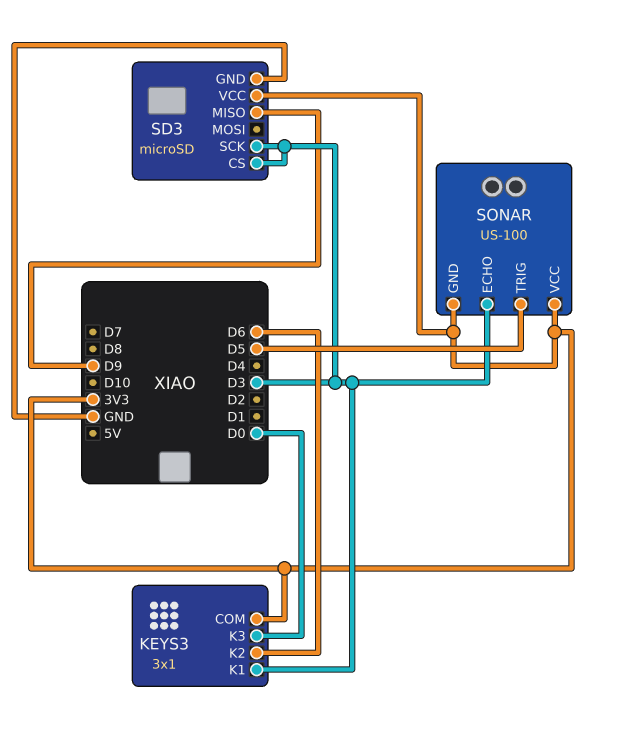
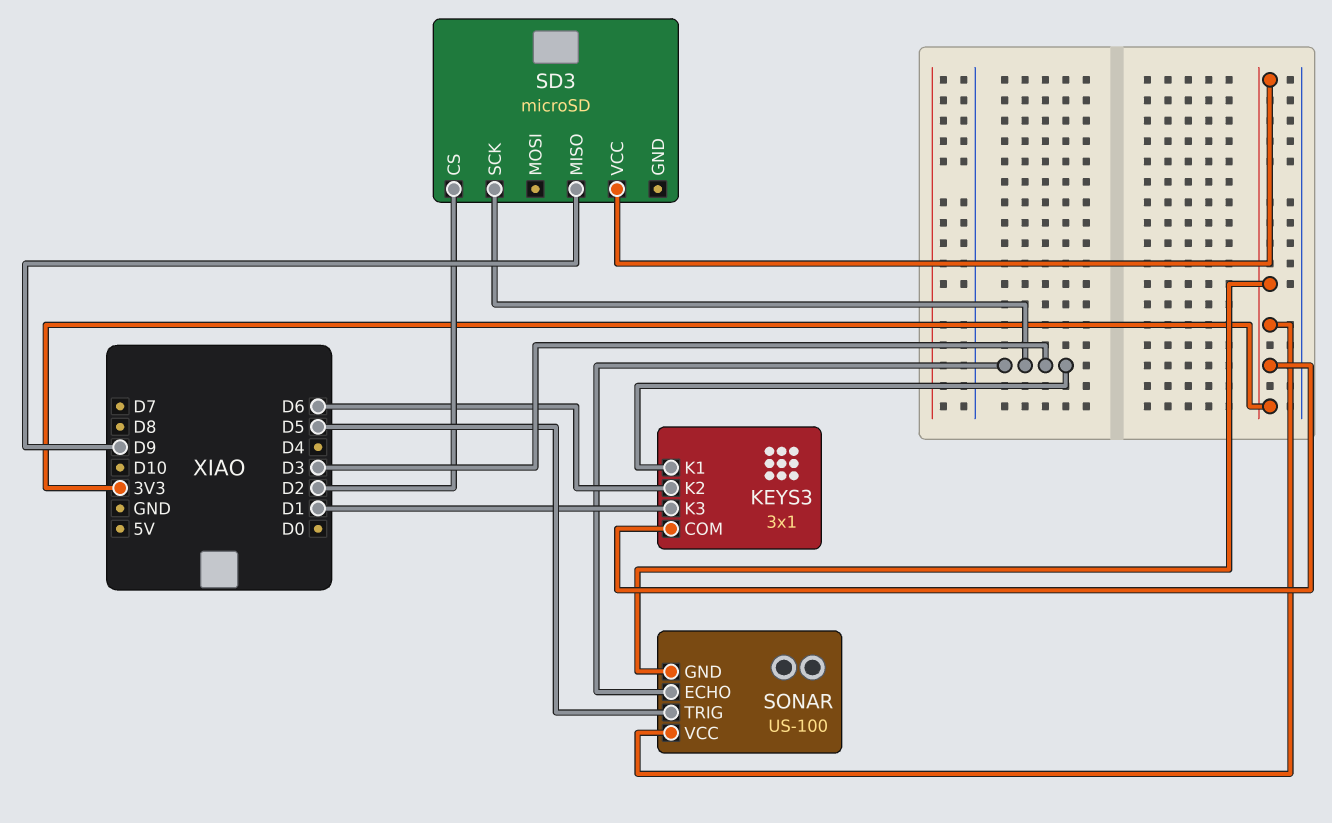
KEYS3 pin K3: D0 -> D1
SD3 pin CS: D3 -> D2
SD3 pin GND: GND -> none

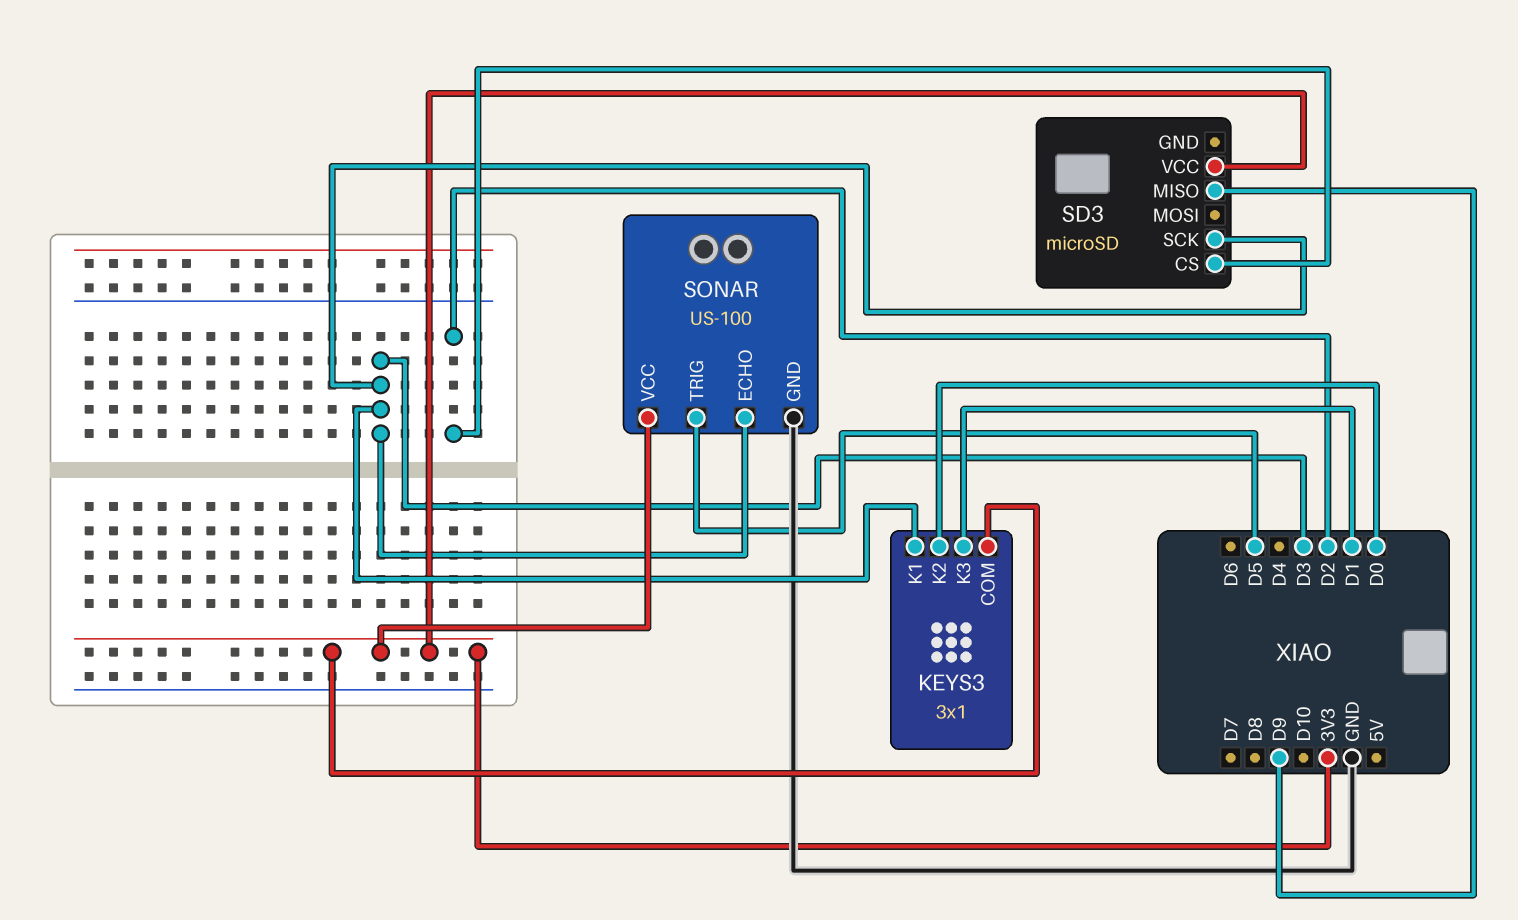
KEYS3 pin K2: D6 -> D0
SONAR pin GND: 3V3 -> GND

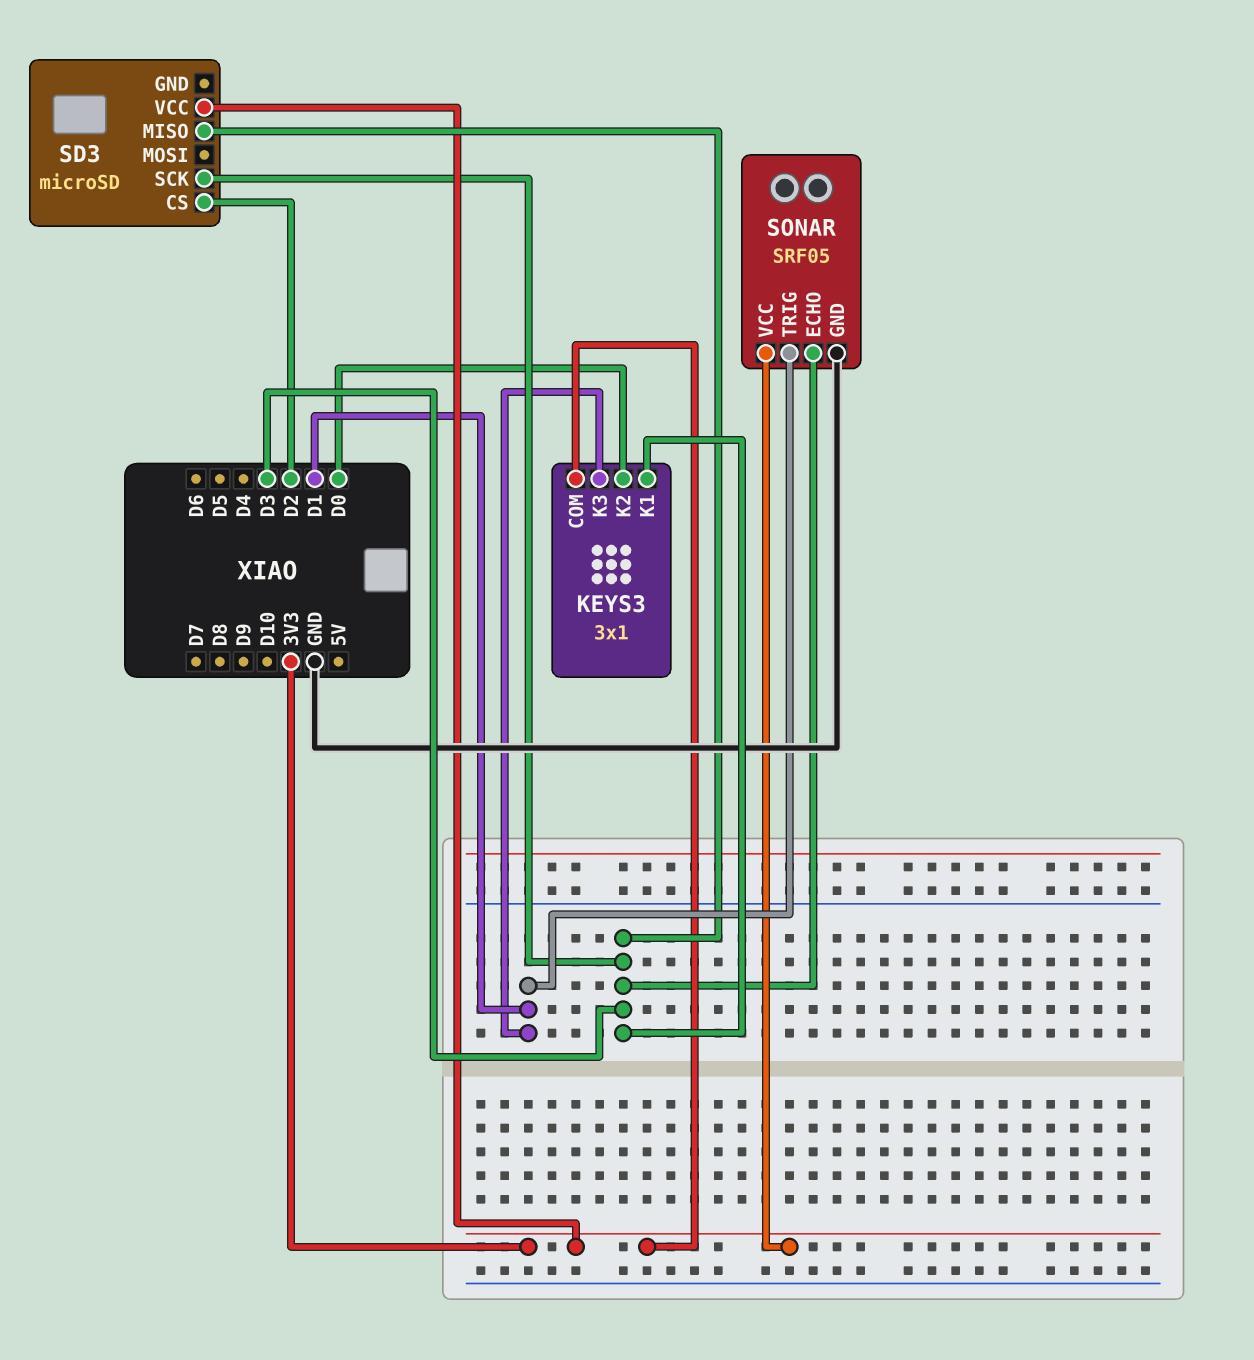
SD3 pin MISO: D9 -> D3
SONAR: US-100 -> SRF05
SONAR pin TRIG: D5 -> D1

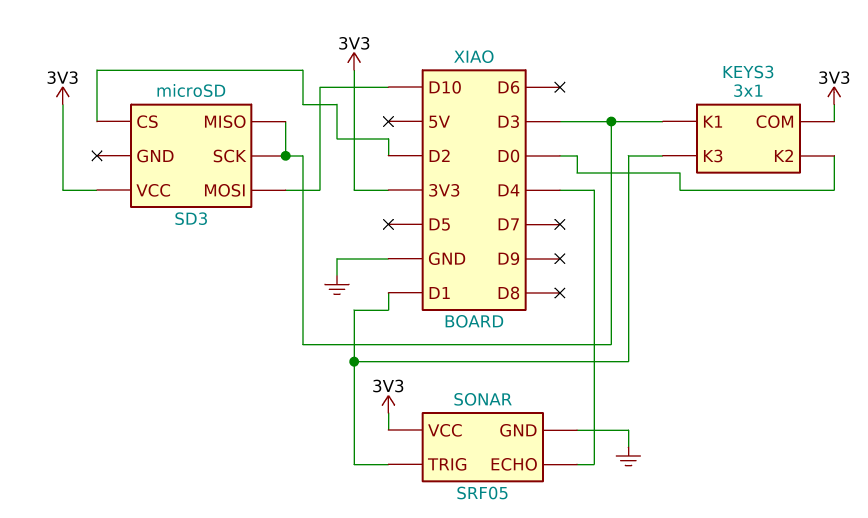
SD3 pin MOSI: none -> D10
SONAR pin ECHO: D3 -> D4

